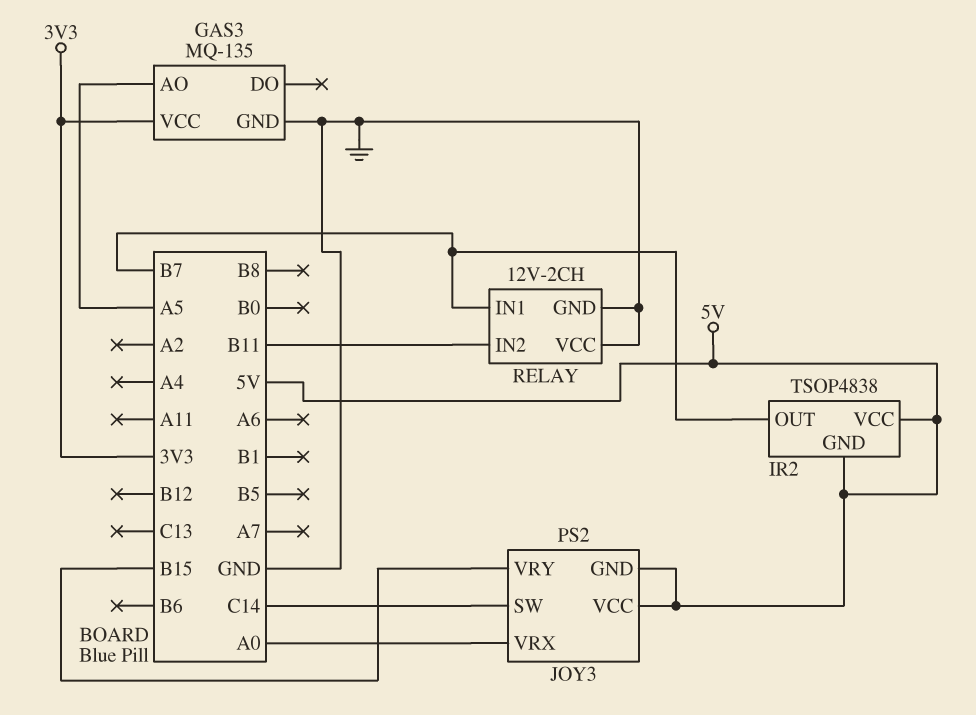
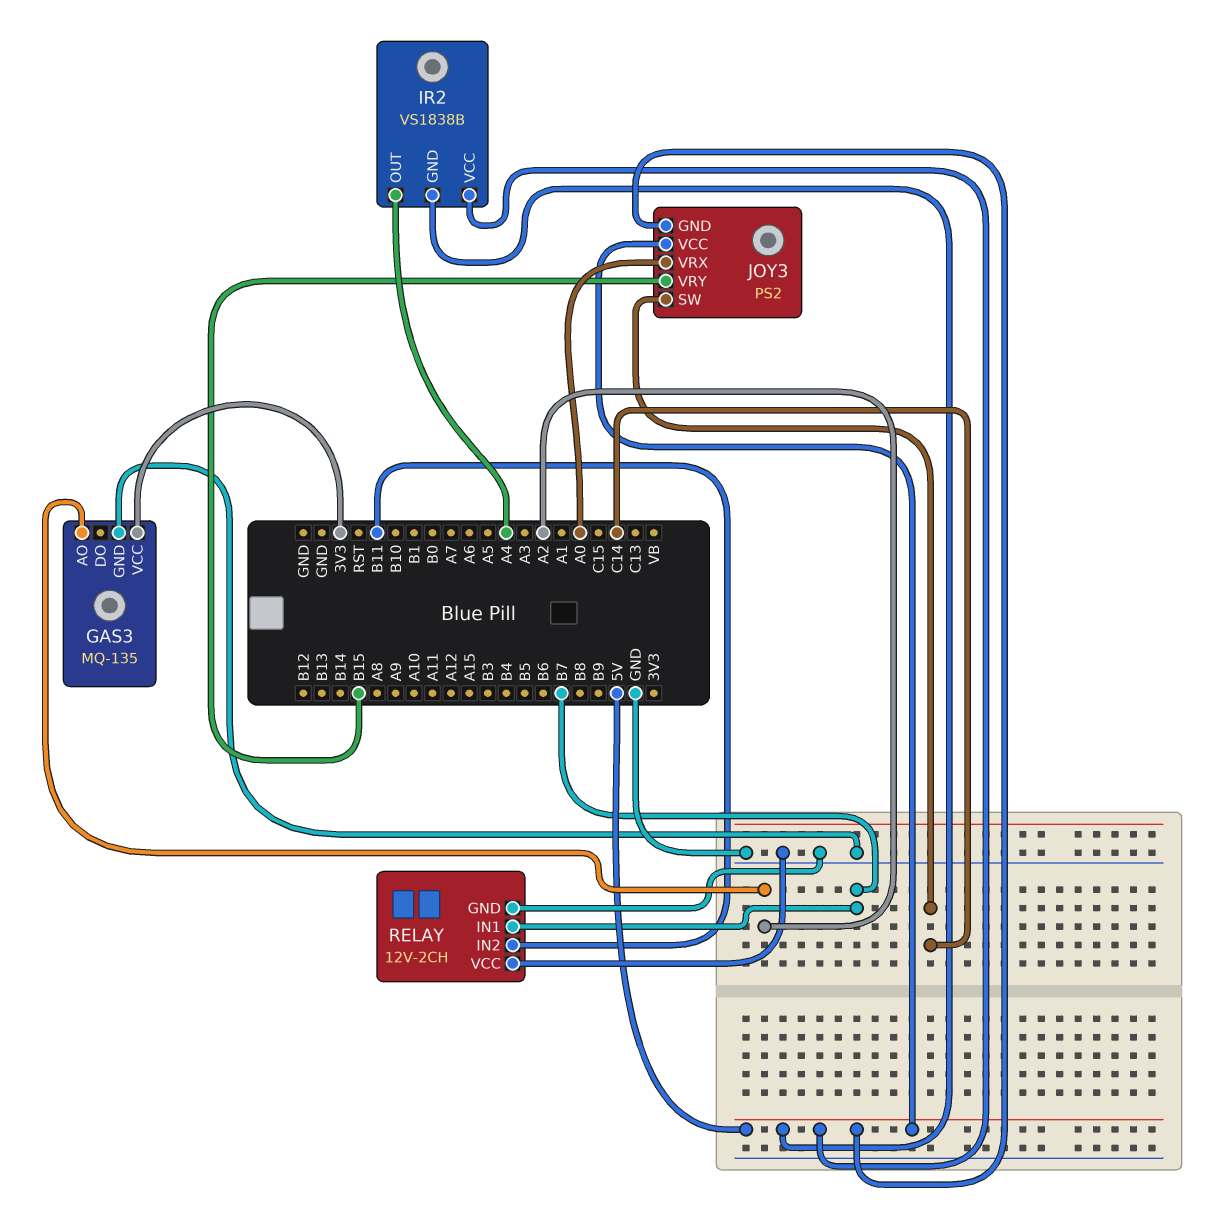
GAS3 pin AO: A5 -> A2
IR2: TSOP4838 -> VS1838B
IR2 pin OUT: B7 -> A4

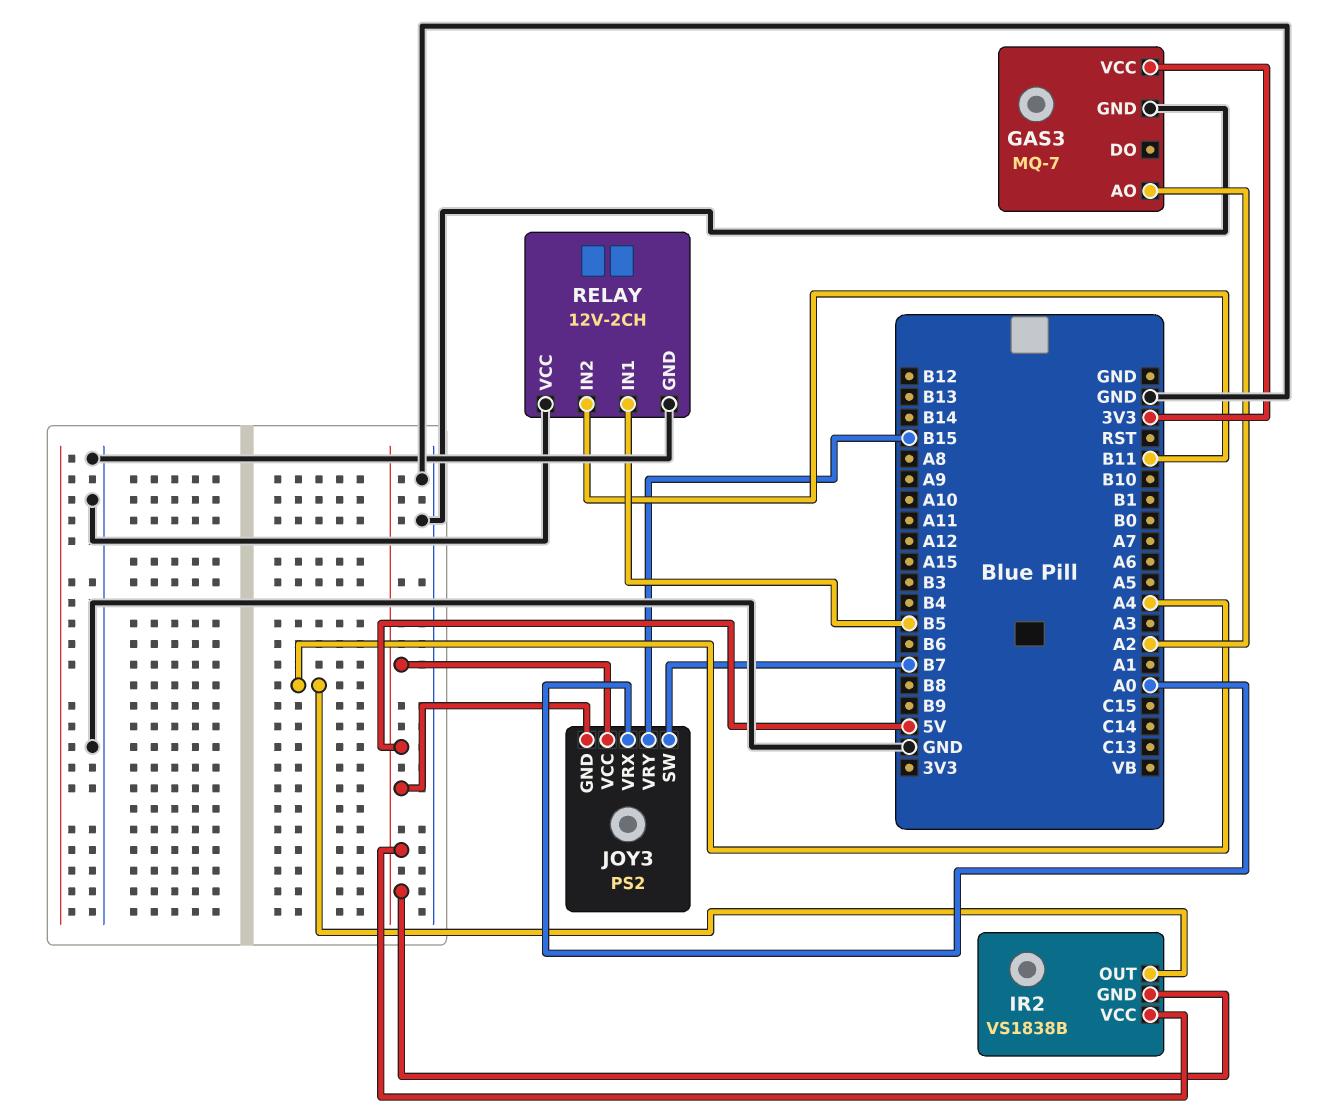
GAS3: MQ-135 -> MQ-7
JOY3 pin SW: C14 -> B7
RELAY pin IN1: B7 -> B5

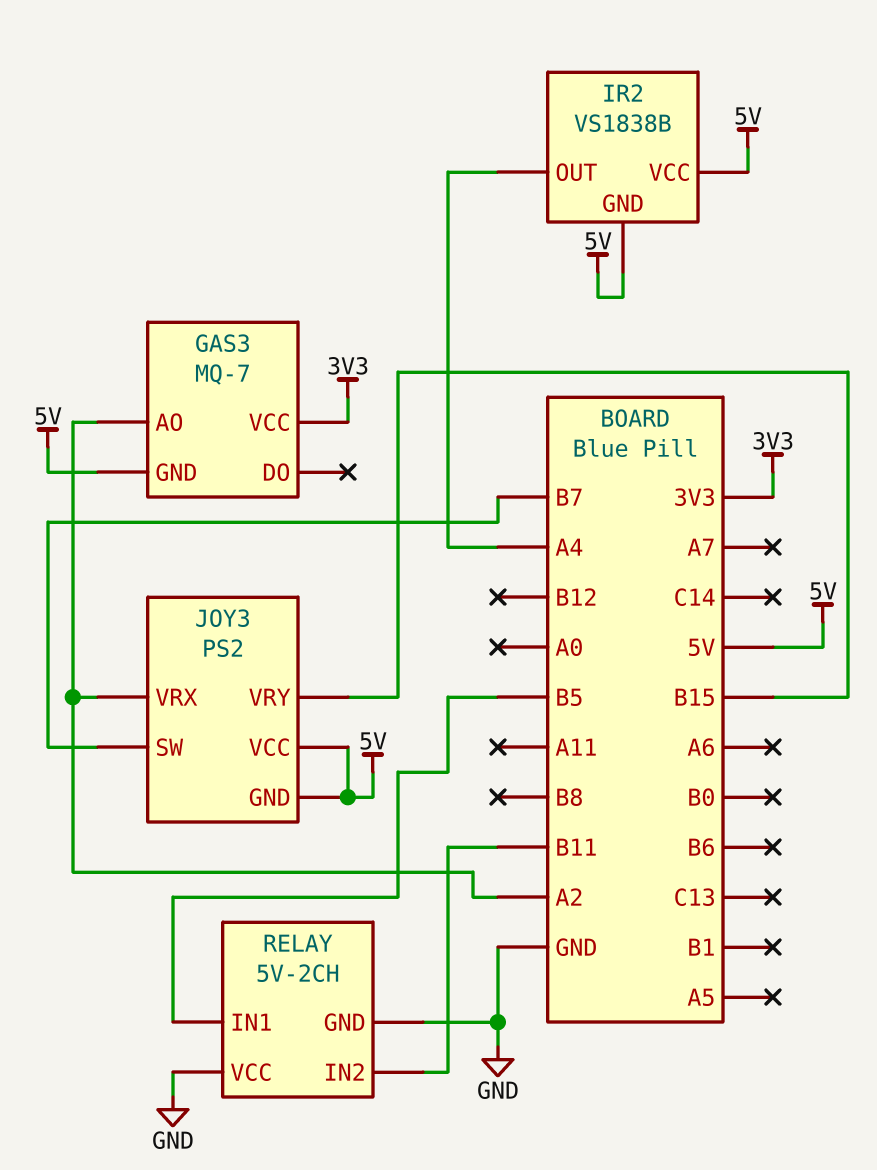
GAS3 pin GND: GND -> 5V
JOY3 pin VRX: A0 -> A2
RELAY: 12V-2CH -> 5V-2CH

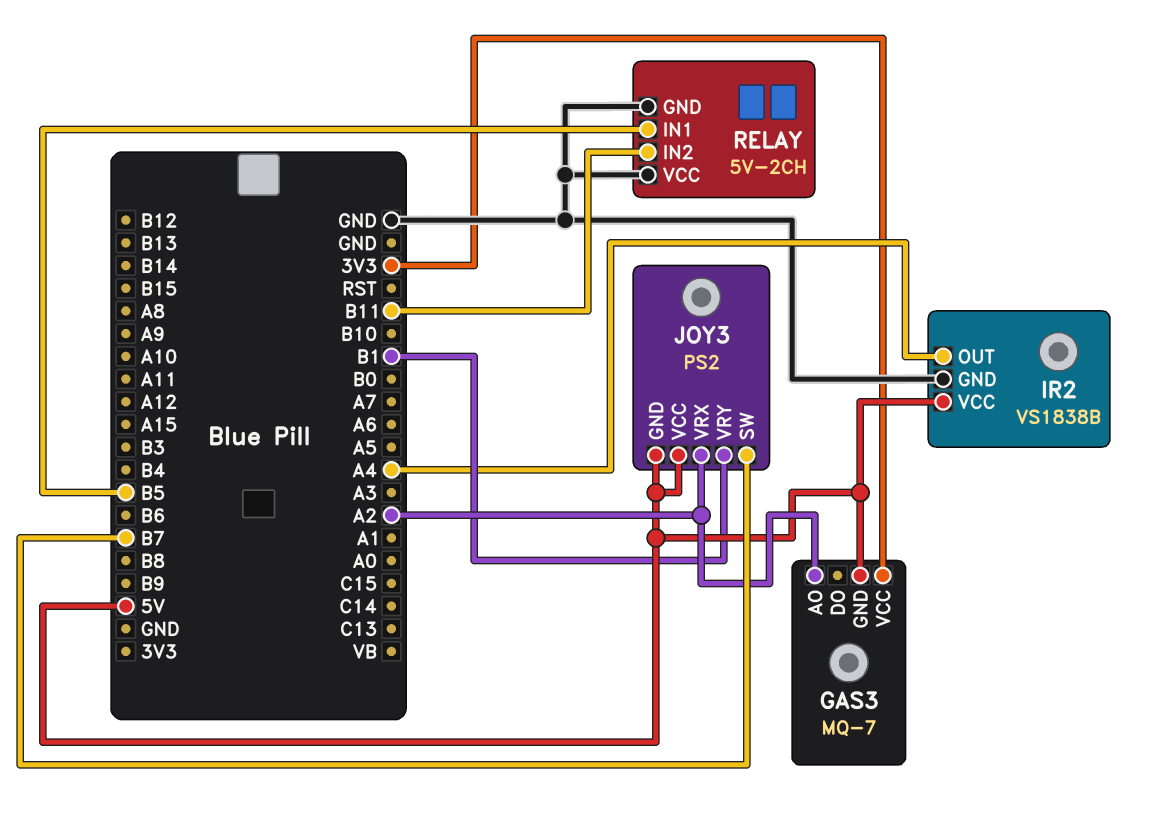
IR2 pin GND: 5V -> GND
JOY3 pin VRY: B15 -> B1

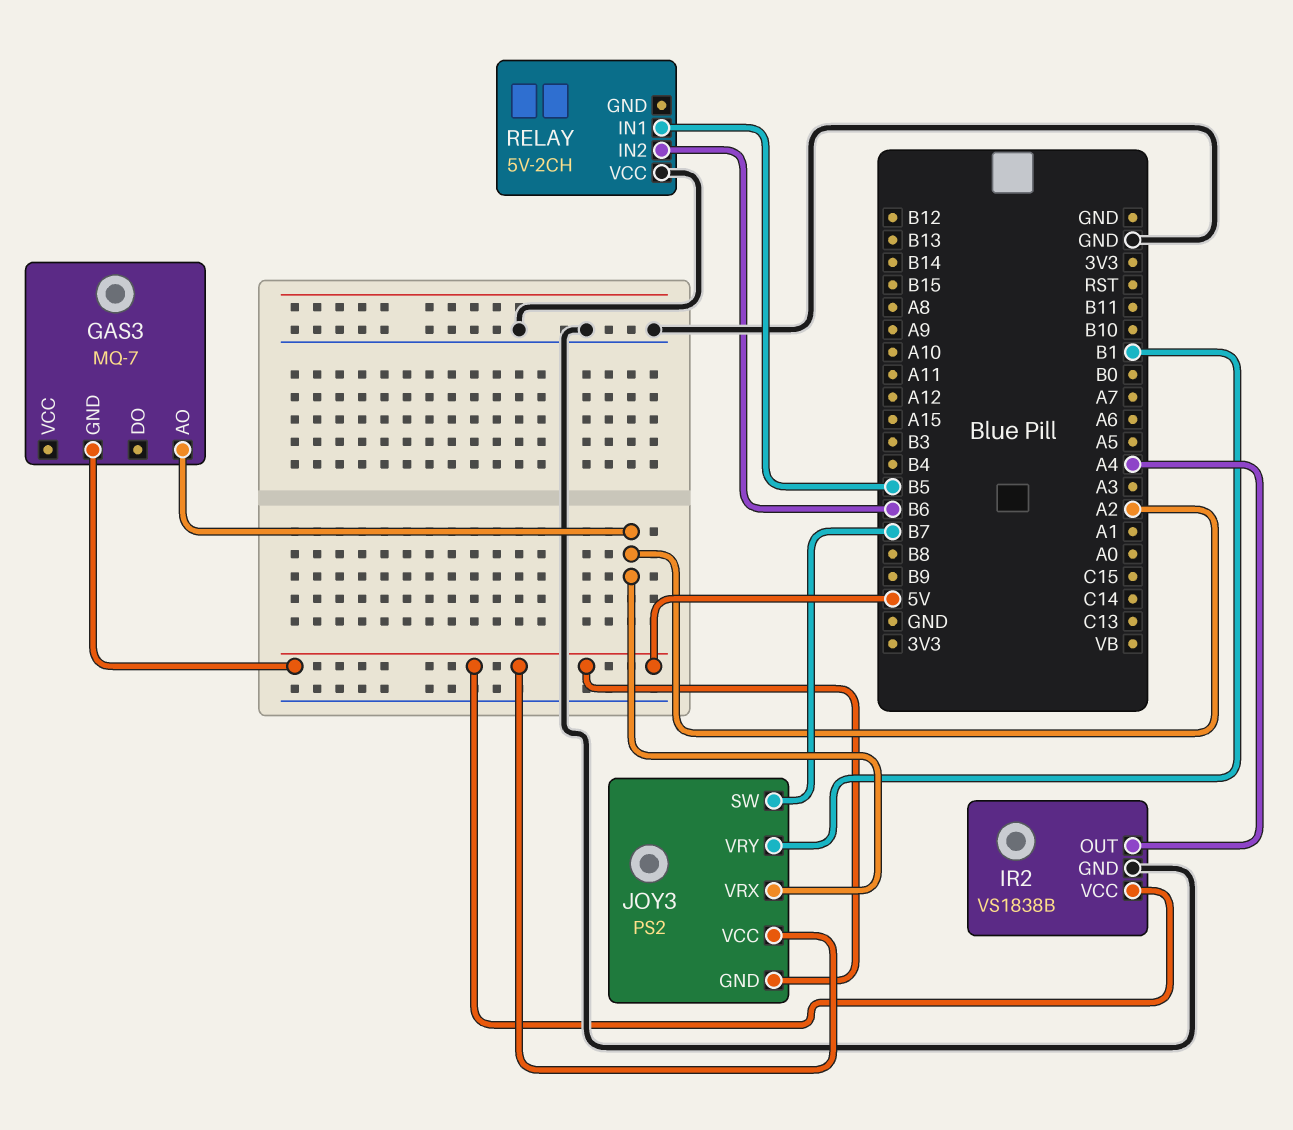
GAS3 pin VCC: 3V3 -> none
RELAY pin GND: GND -> none
RELAY pin IN2: B11 -> B6

